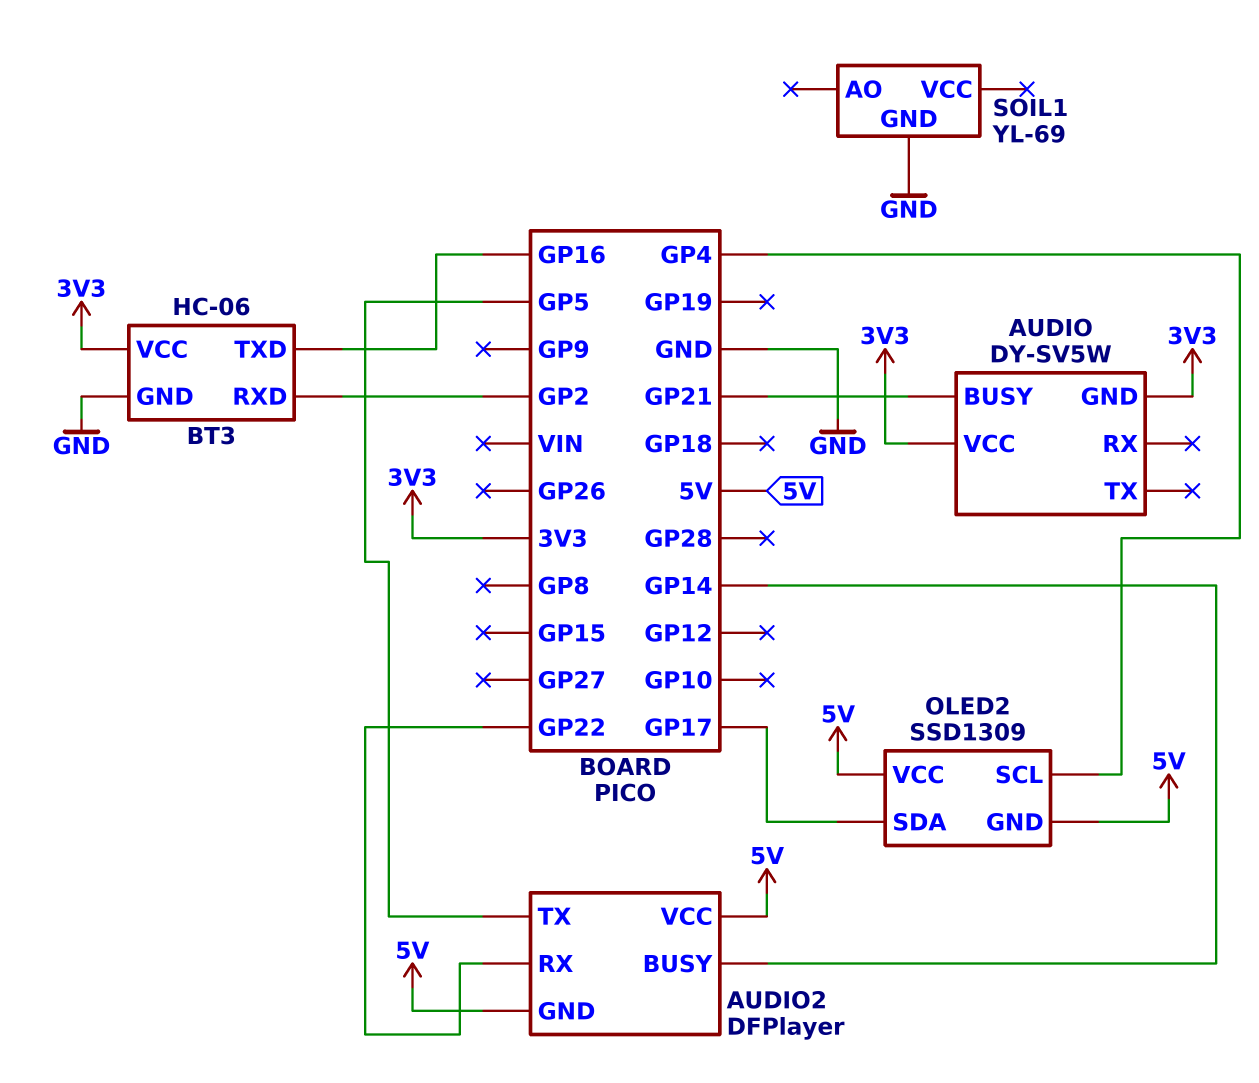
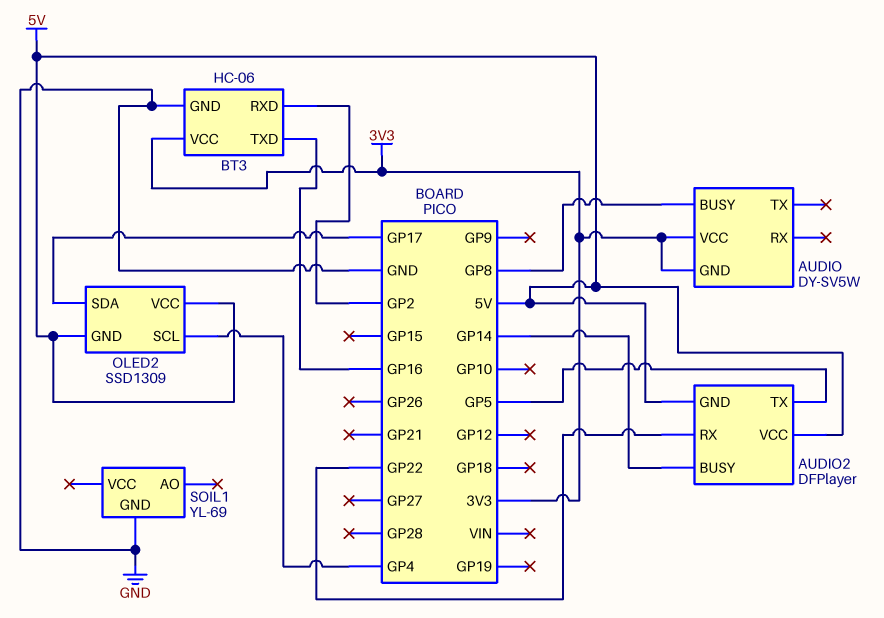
AUDIO pin BUSY: GP21 -> GP8

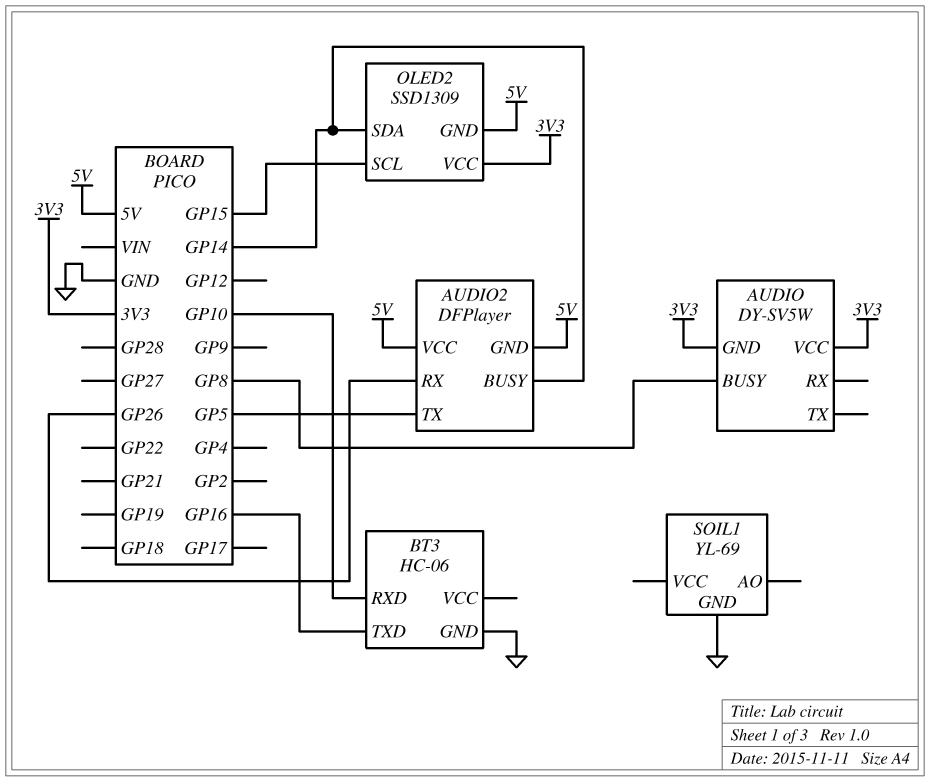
AUDIO2 pin RX: GP22 -> GP26
BT3 pin RXD: GP2 -> GP10
BT3 pin VCC: 3V3 -> none
OLED2 pin SCL: GP4 -> GP15
OLED2 pin SDA: GP17 -> GP14
OLED2 pin VCC: 5V -> 3V3

